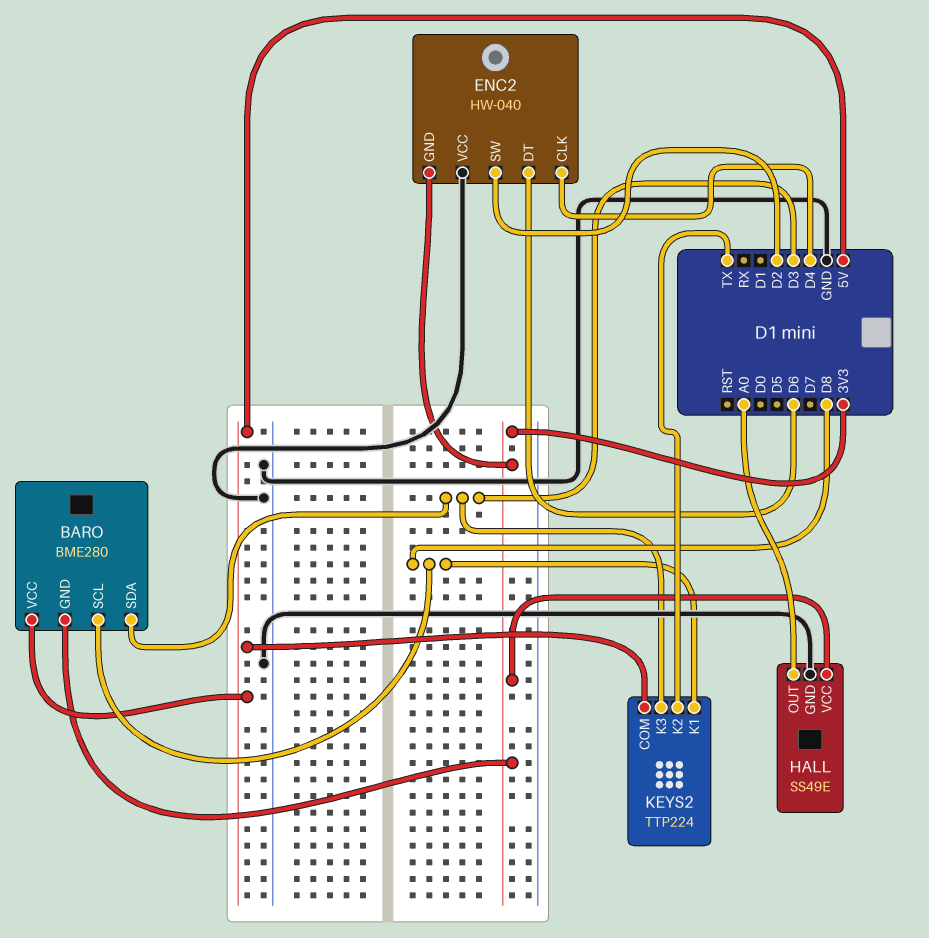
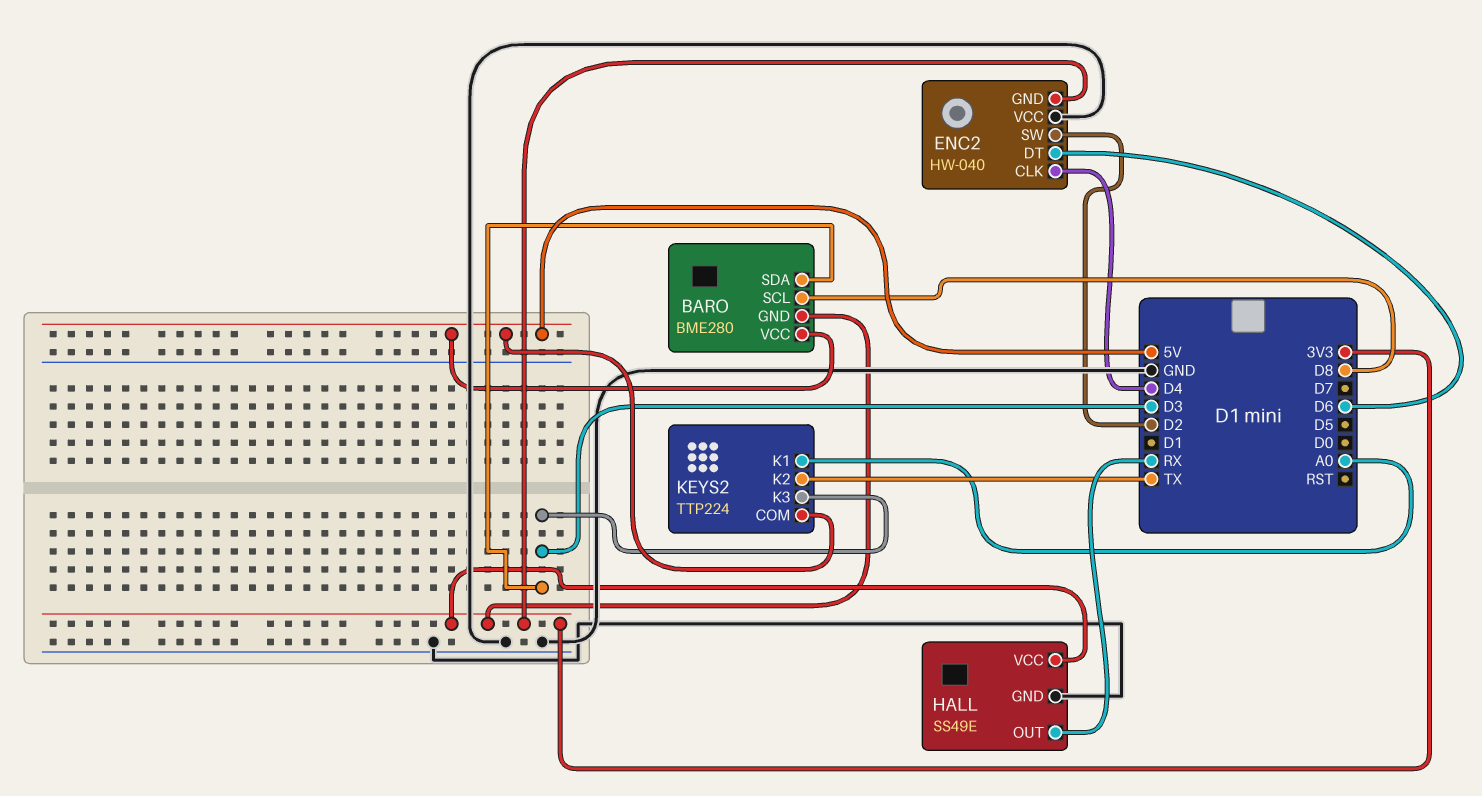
HALL pin OUT: A0 -> RX
KEYS2 pin K1: D8 -> A0

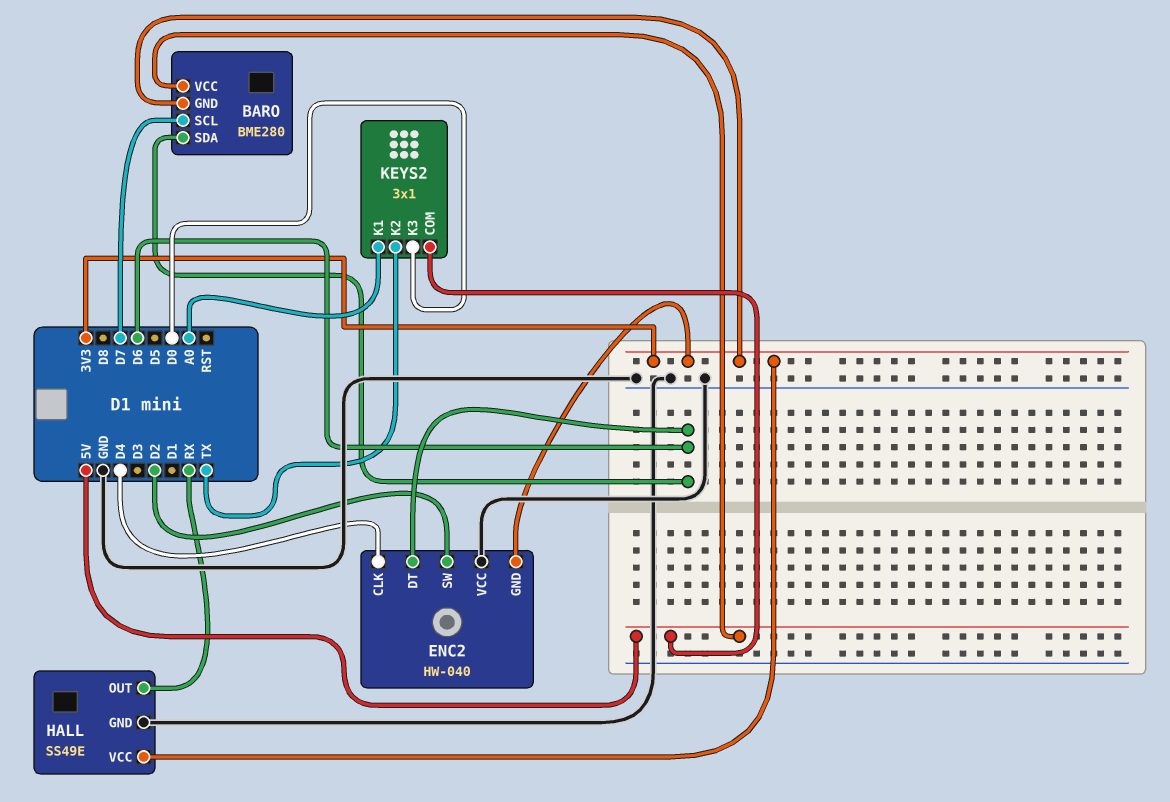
BARO pin SCL: D8 -> D7
BARO pin SDA: D3 -> D6
KEYS2: TTP224 -> 3x1
KEYS2 pin K3: D3 -> D0

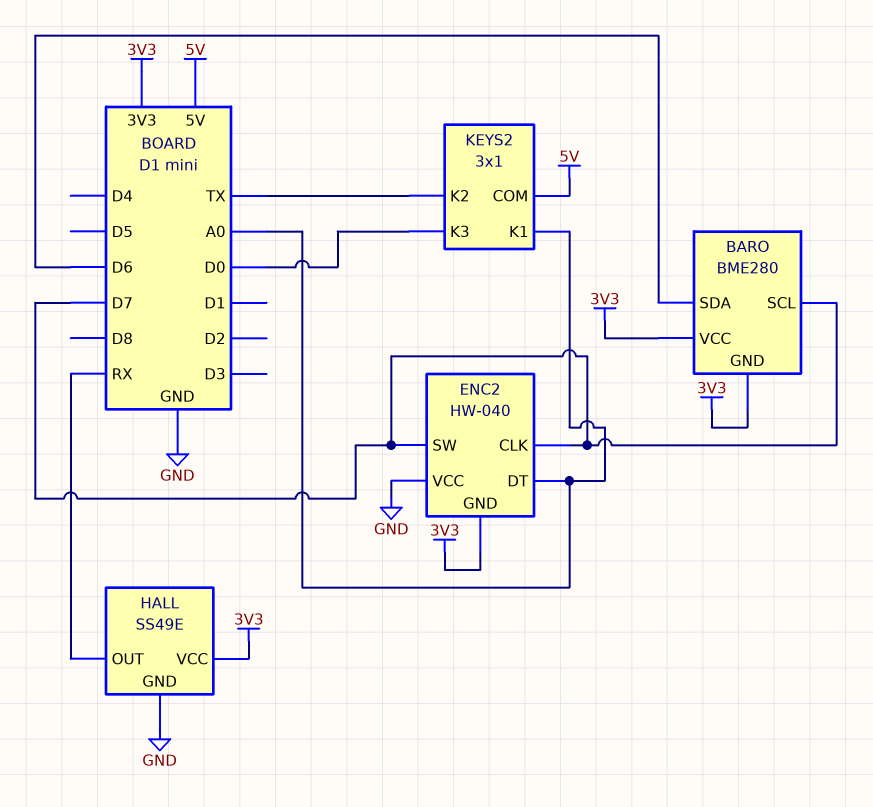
BARO pin VCC: 5V -> 3V3
ENC2 pin CLK: D4 -> D7
ENC2 pin DT: D6 -> A0
ENC2 pin SW: D2 -> D7

